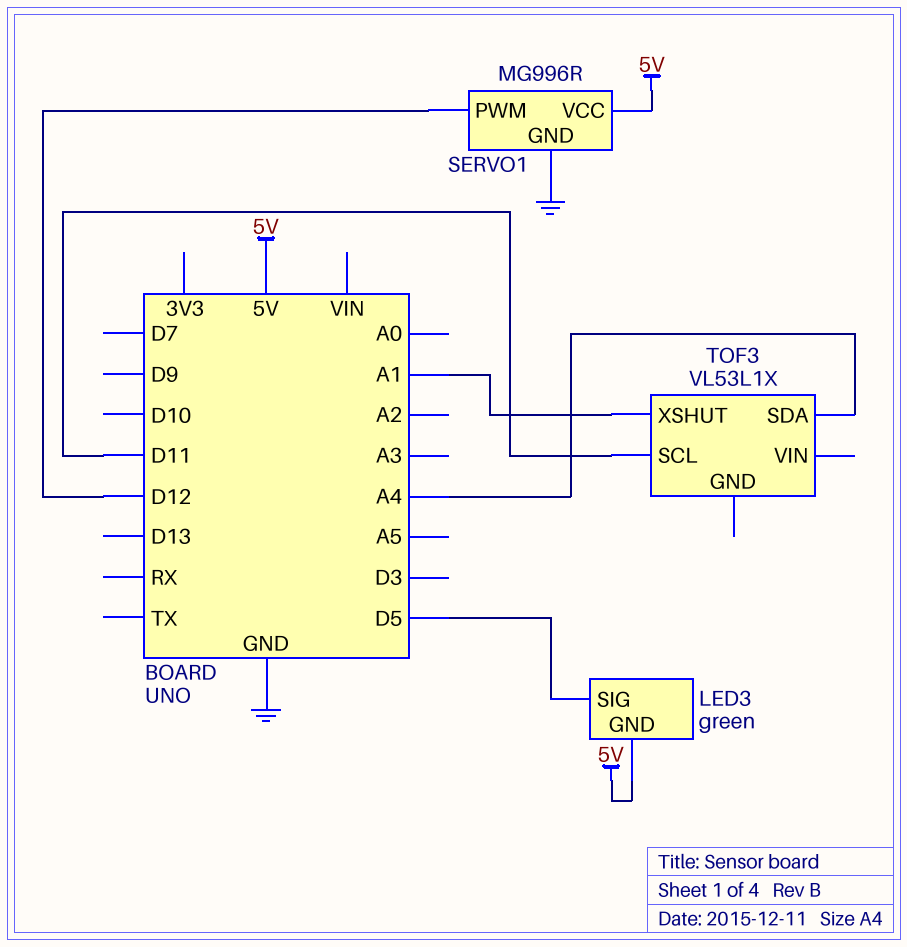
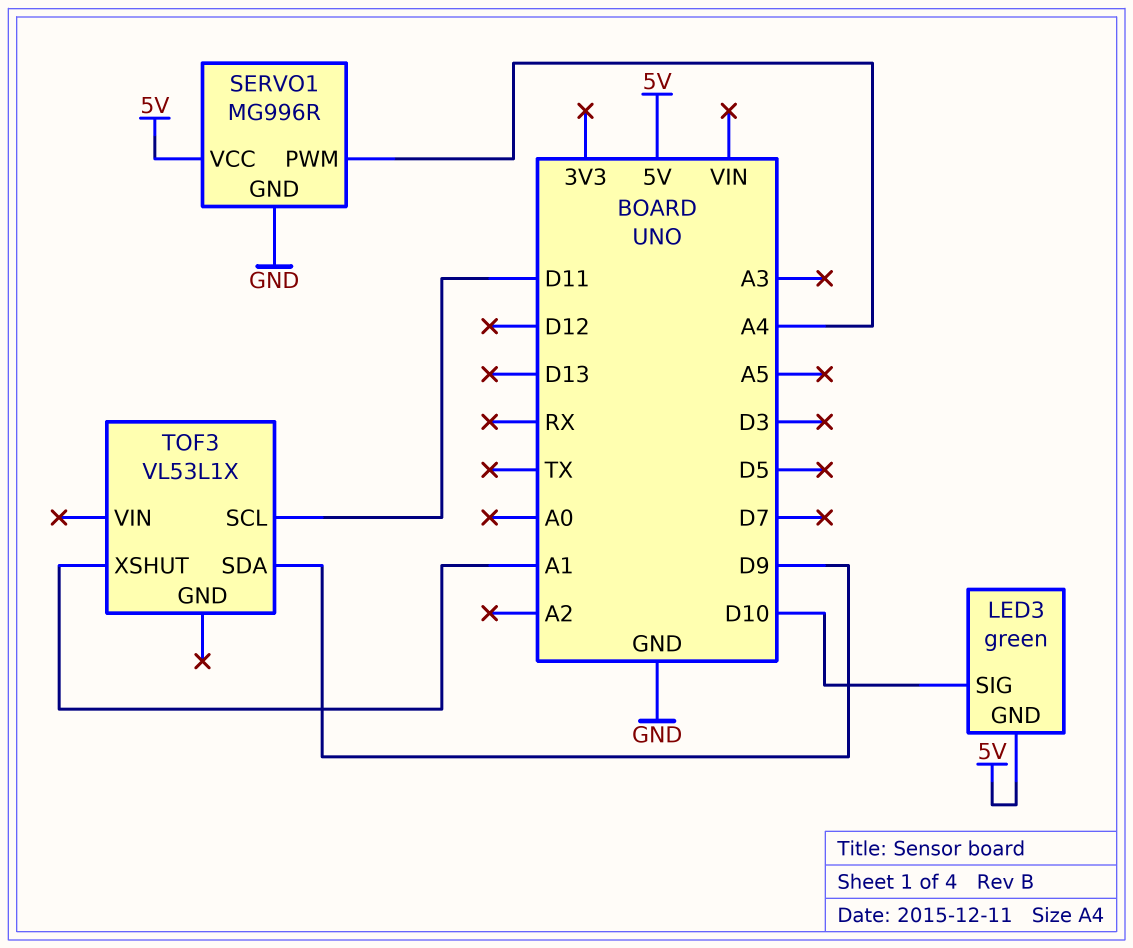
LED3 pin SIG: D5 -> D10
SERVO1 pin PWM: D12 -> A4
TOF3 pin SDA: A4 -> D9

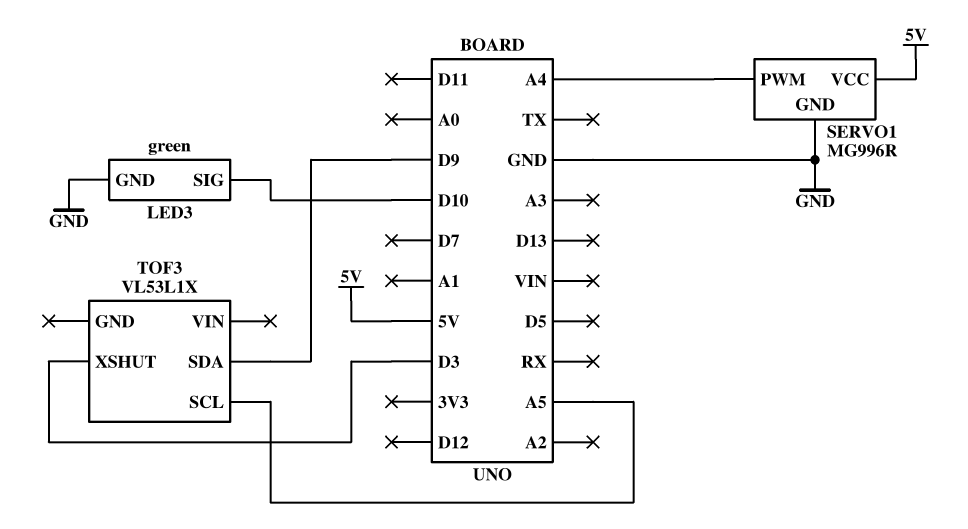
LED3 pin GND: 5V -> GND
TOF3 pin SCL: D11 -> A5
TOF3 pin XSHUT: A1 -> D3

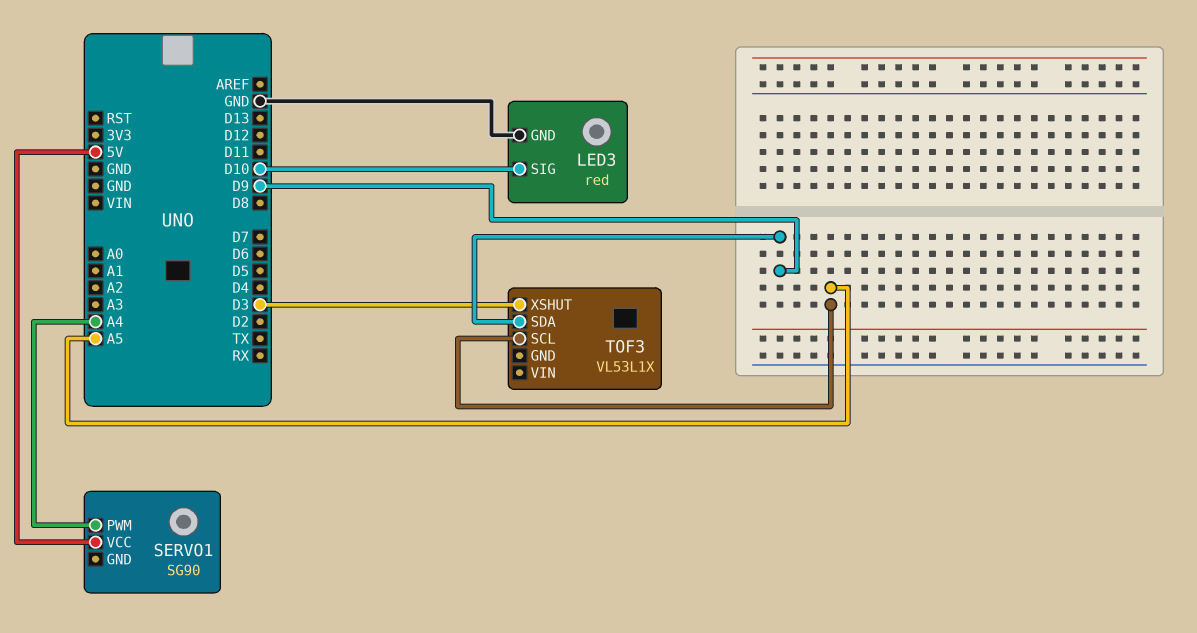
LED3: green -> red
SERVO1: MG996R -> SG90
SERVO1 pin GND: GND -> none

